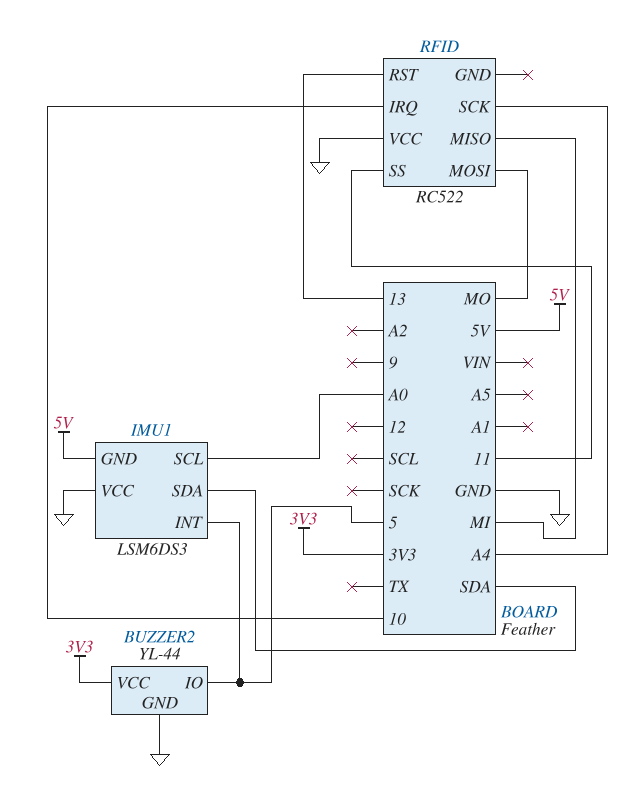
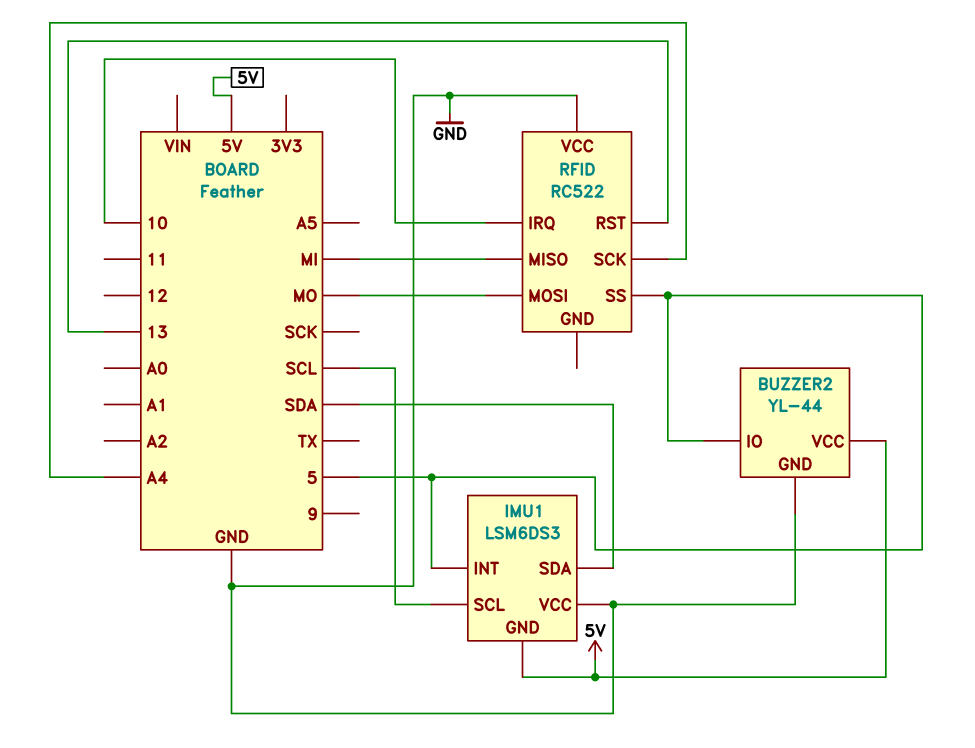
BUZZER2 pin VCC: 3V3 -> 5V
IMU1 pin SCL: A0 -> SCL
RFID pin SS: 11 -> 5

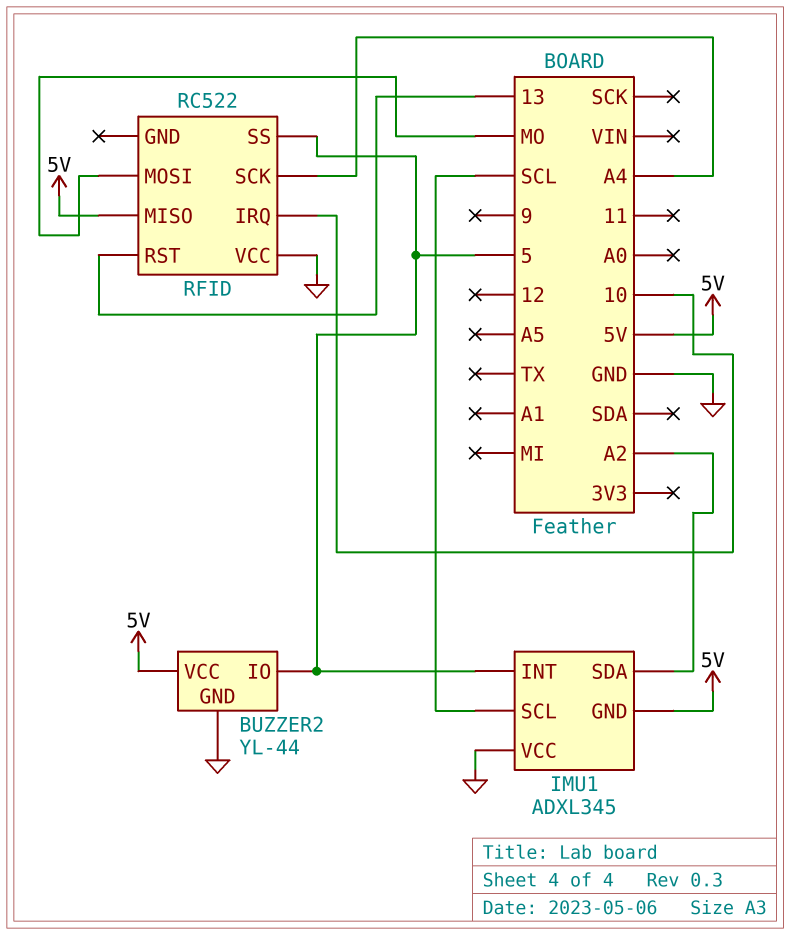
IMU1: LSM6DS3 -> ADXL345
IMU1 pin SDA: SDA -> A2
RFID pin MISO: MI -> 5V

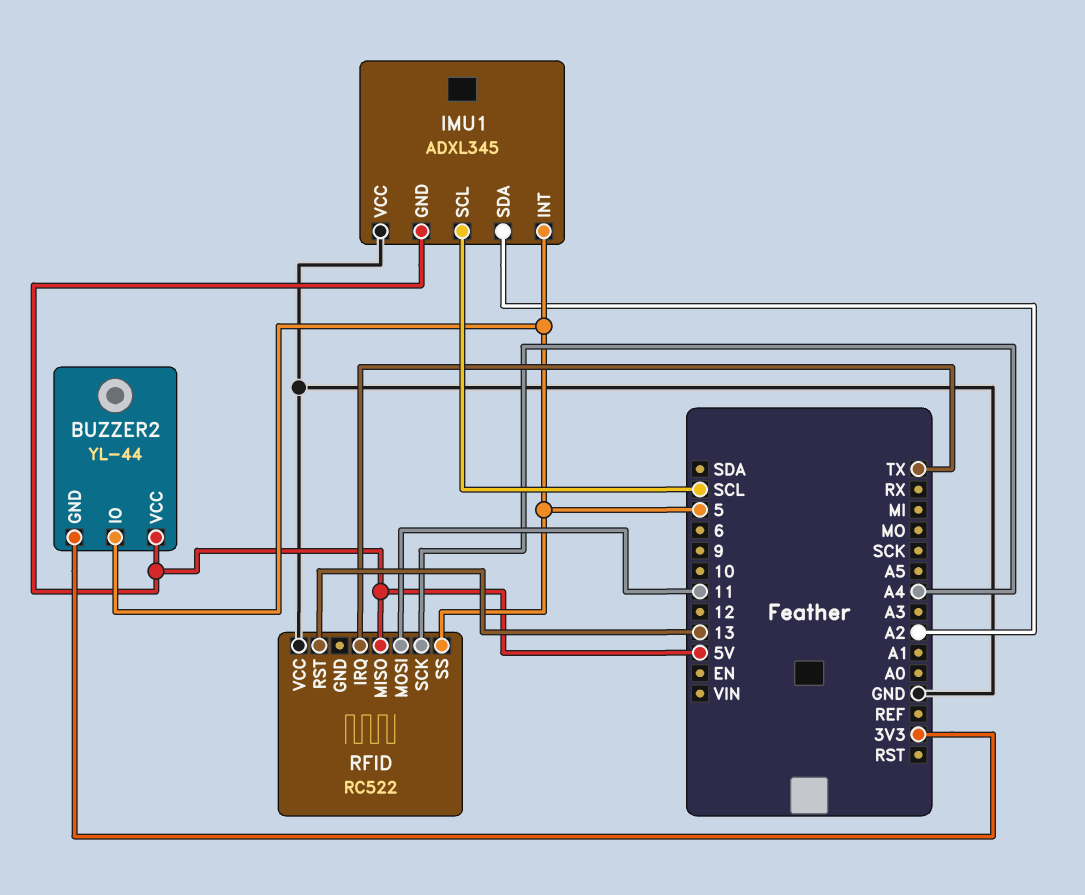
BUZZER2 pin GND: GND -> 3V3
RFID pin IRQ: 10 -> TX
RFID pin MOSI: MO -> 11

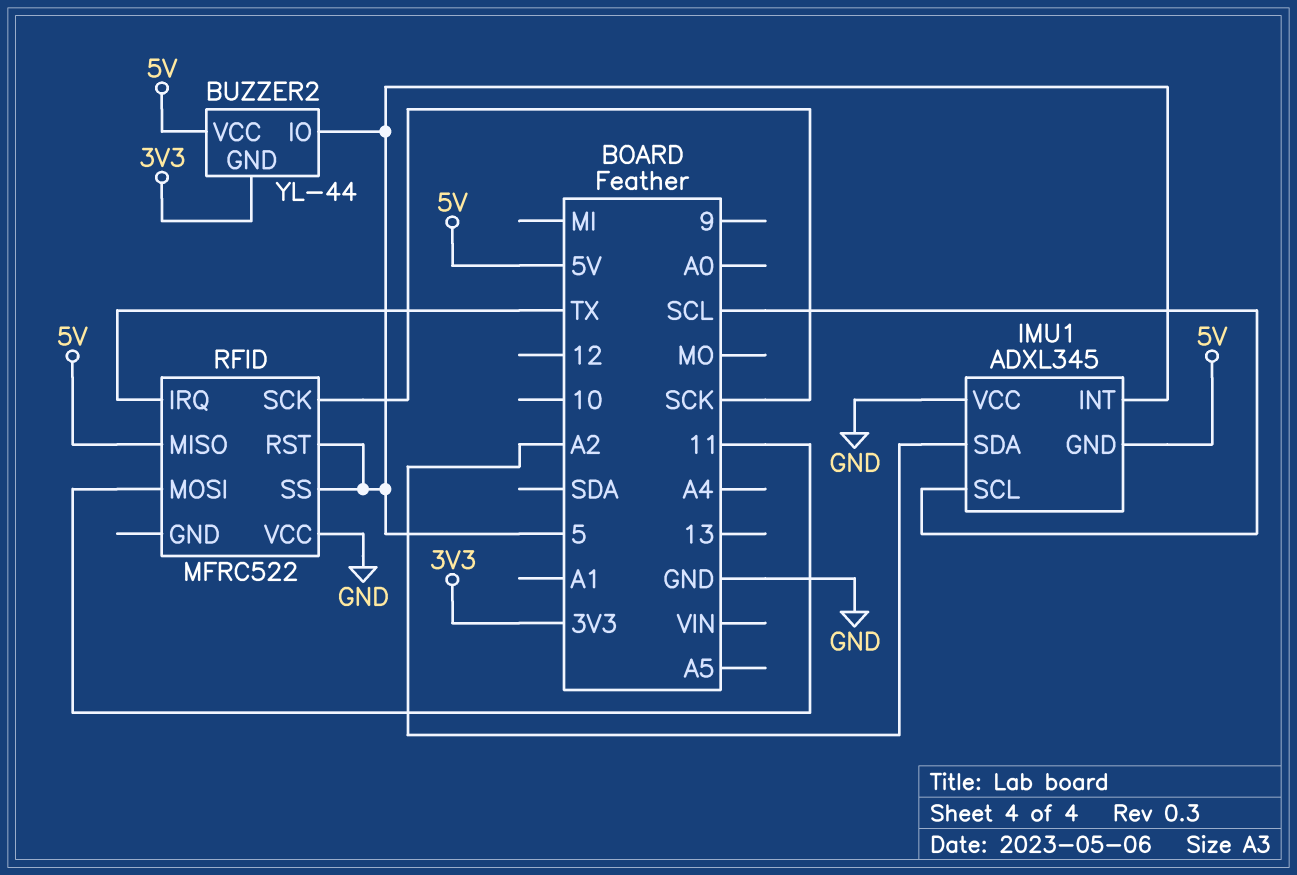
RFID: RC522 -> MFRC522
RFID pin RST: 13 -> 5
RFID pin SCK: A4 -> SCK

